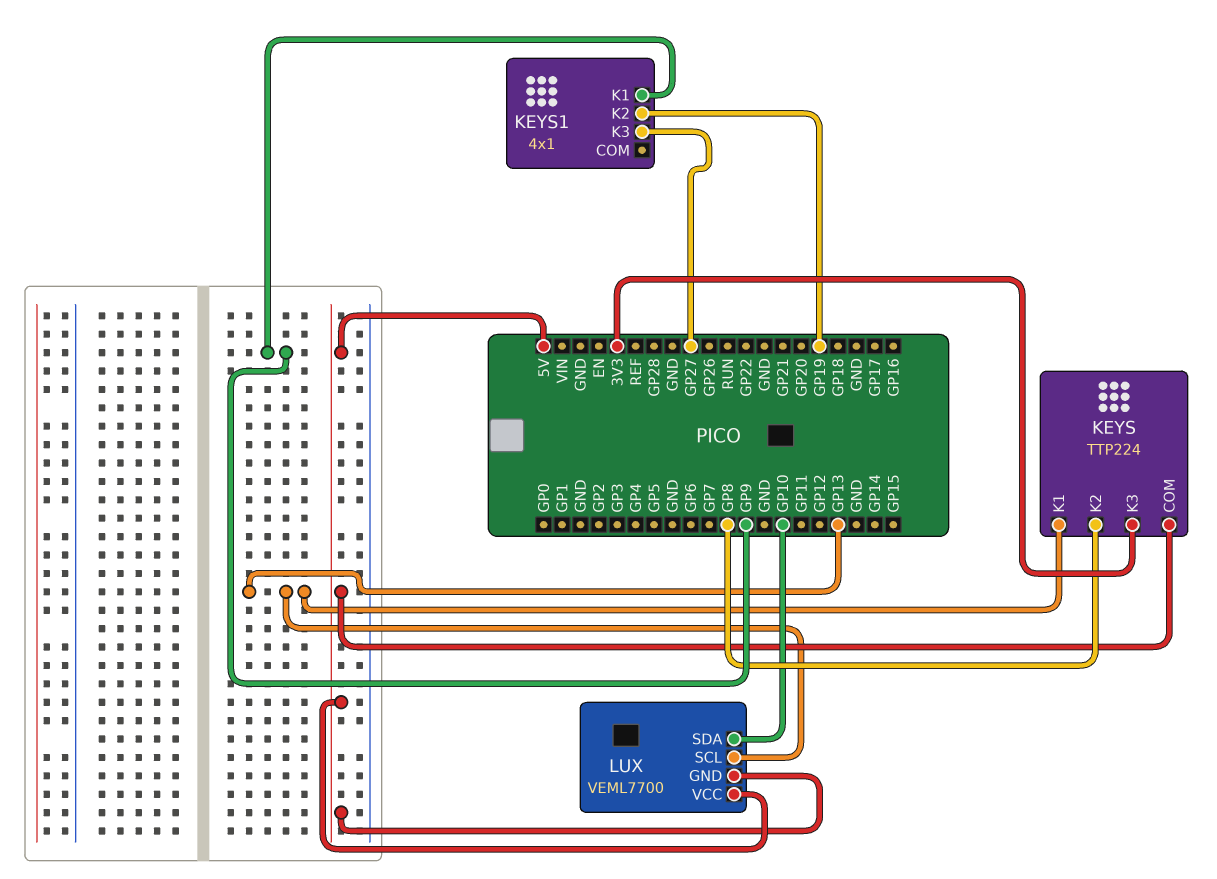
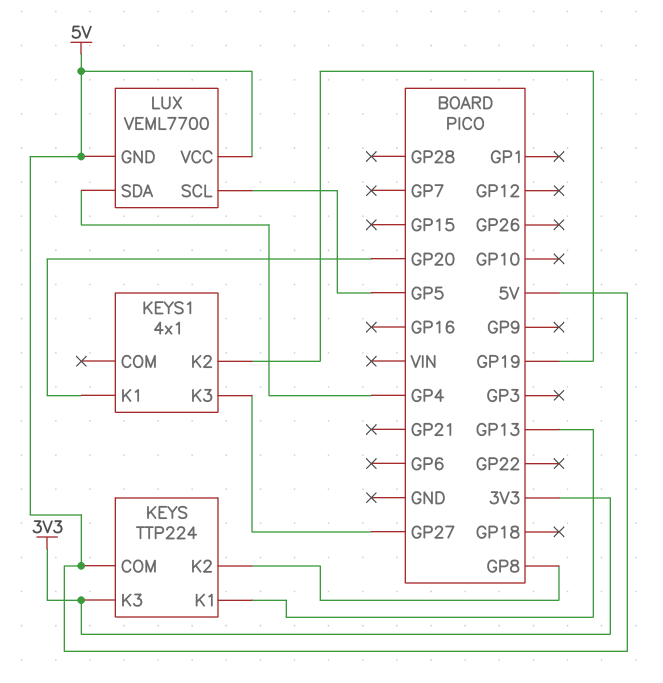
KEYS1 pin K1: GP9 -> GP20
LUX pin SCL: GP13 -> GP5
LUX pin SDA: GP10 -> GP4

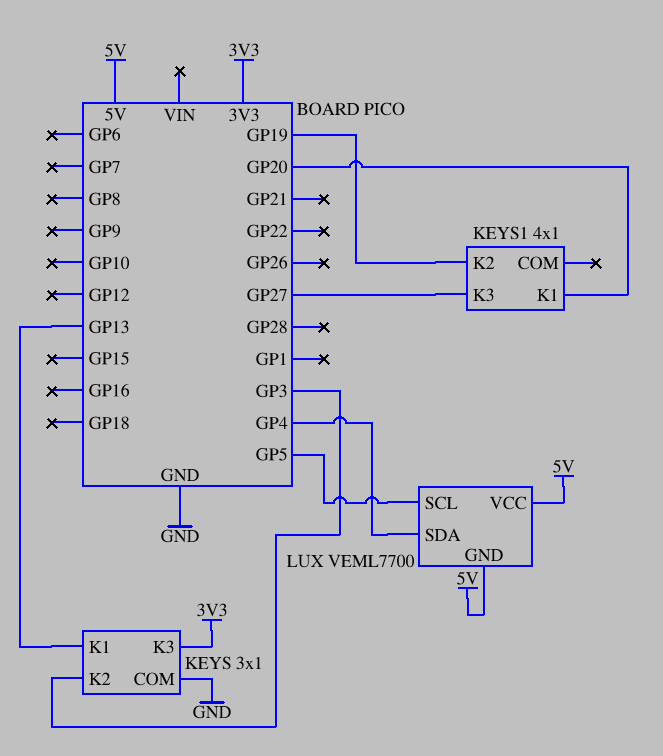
KEYS: TTP224 -> 3x1
KEYS pin COM: 5V -> GND
KEYS pin K2: GP8 -> GP3

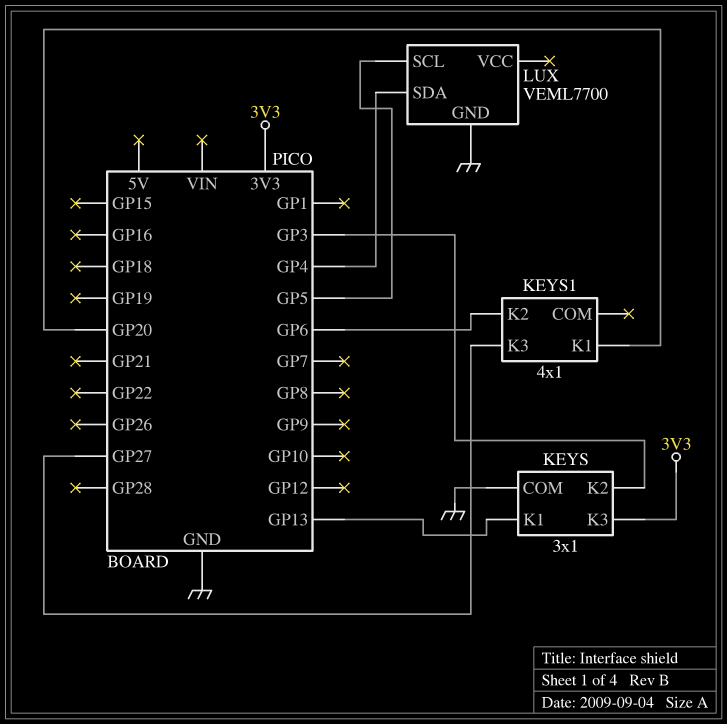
KEYS1 pin K2: GP19 -> GP6
LUX pin GND: 5V -> GND
LUX pin VCC: 5V -> none

